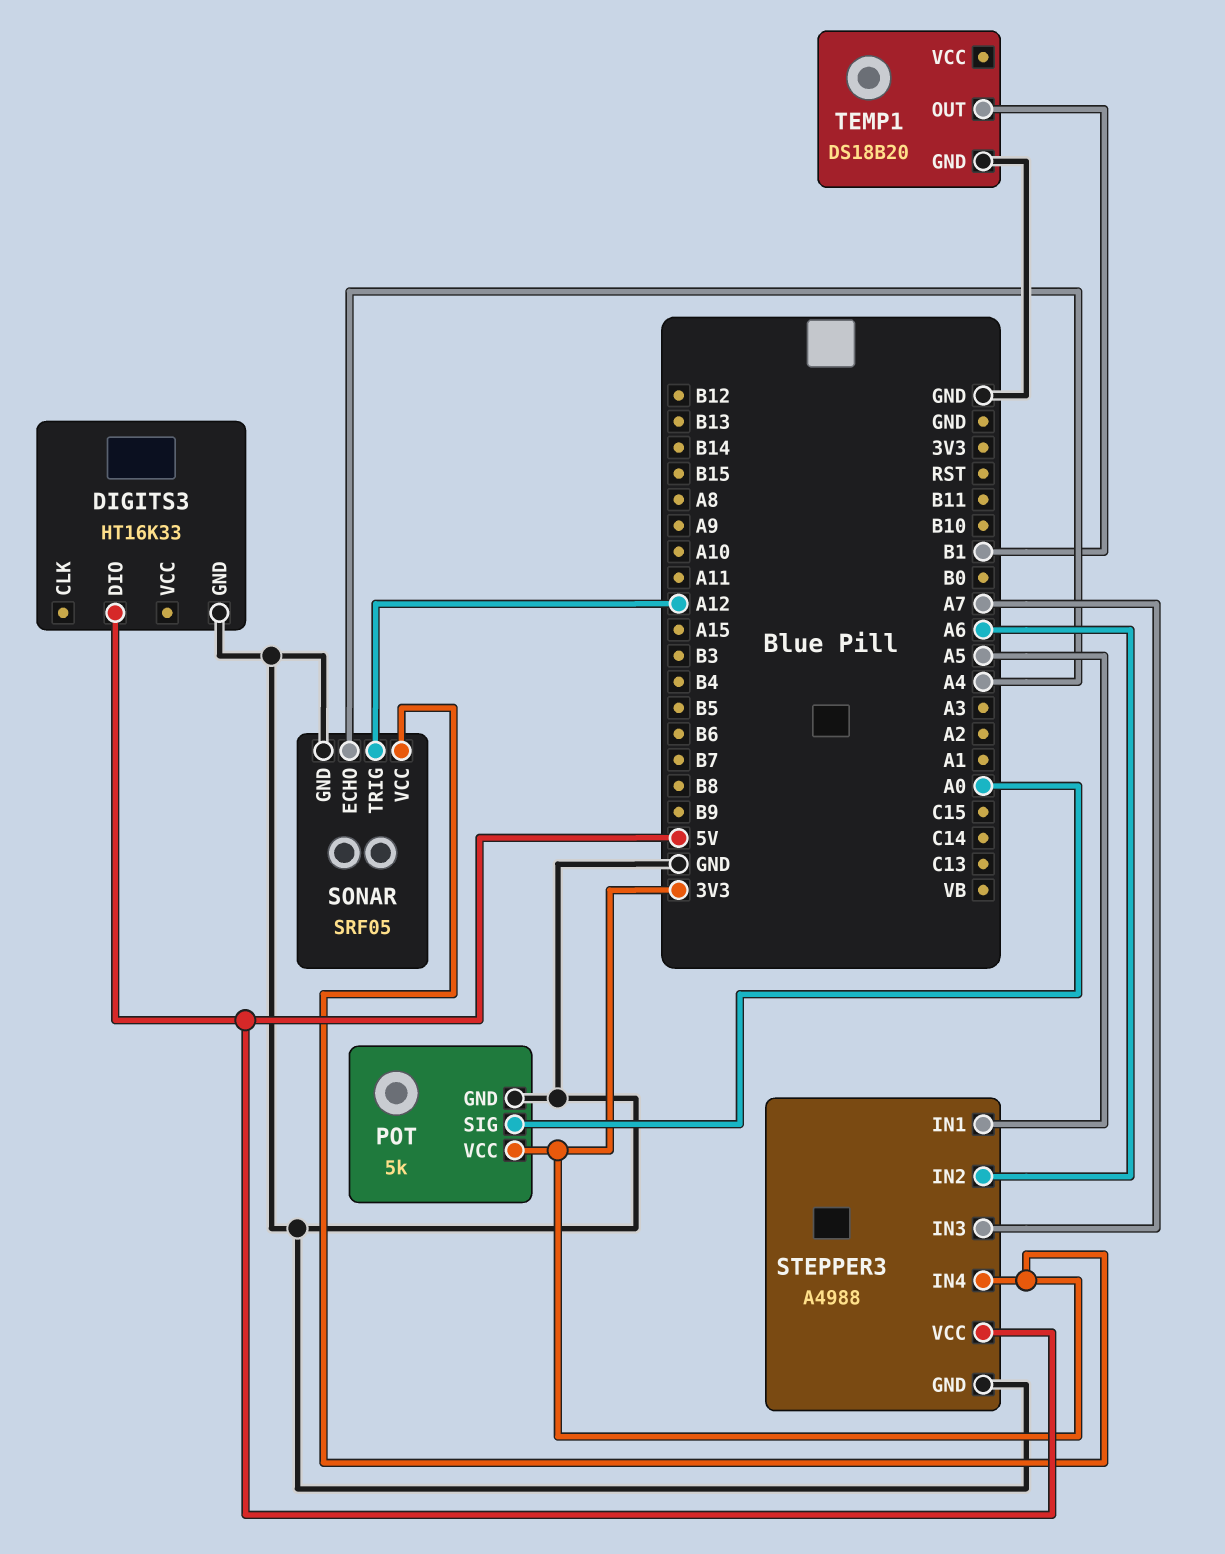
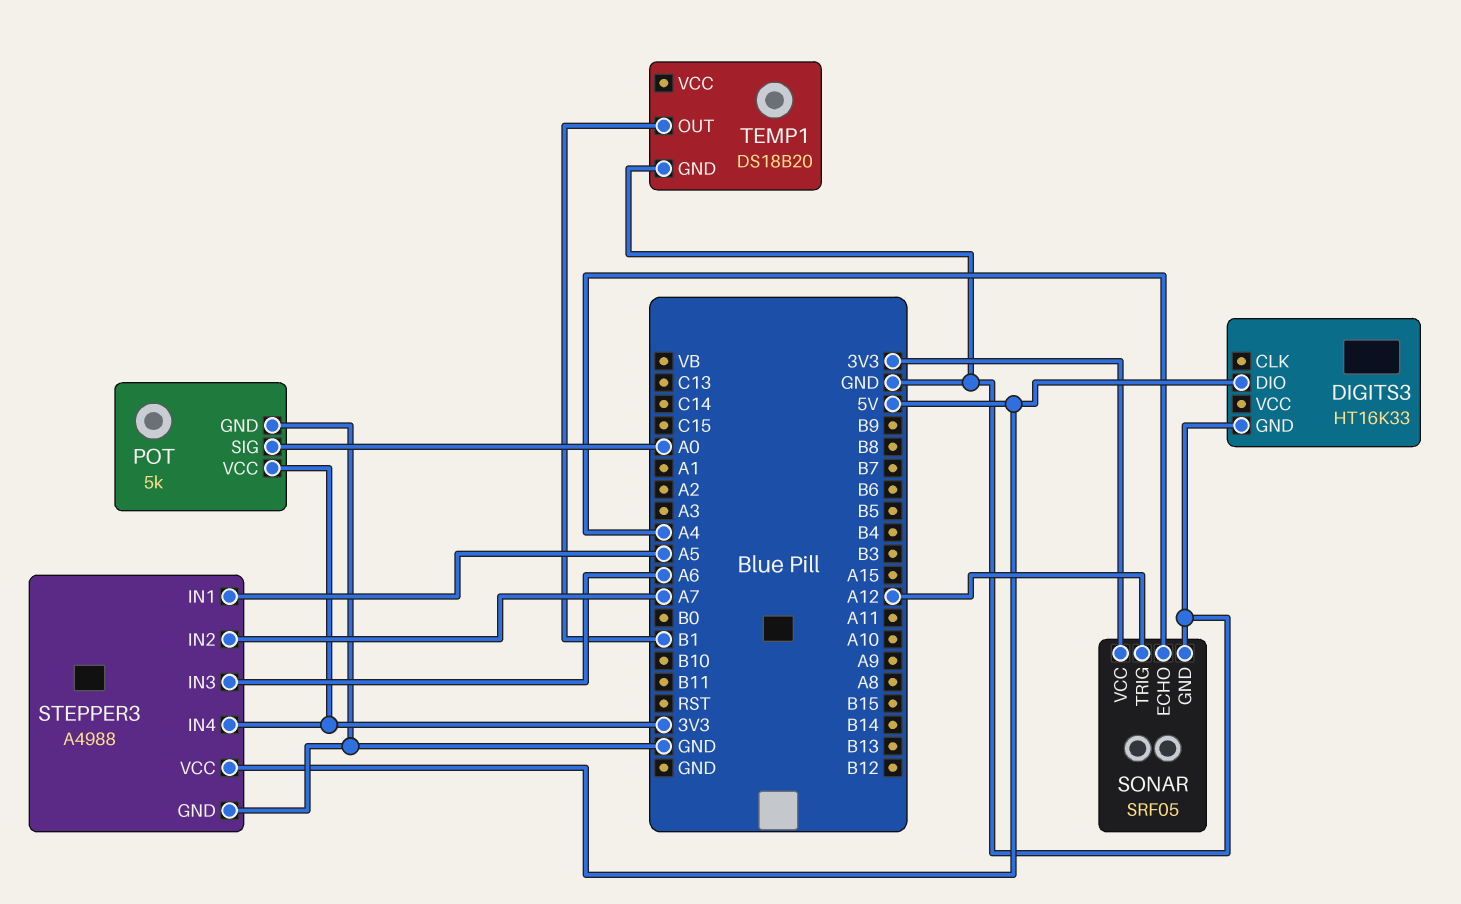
STEPPER3 pin IN2: A6 -> A7
STEPPER3 pin IN3: A7 -> A6

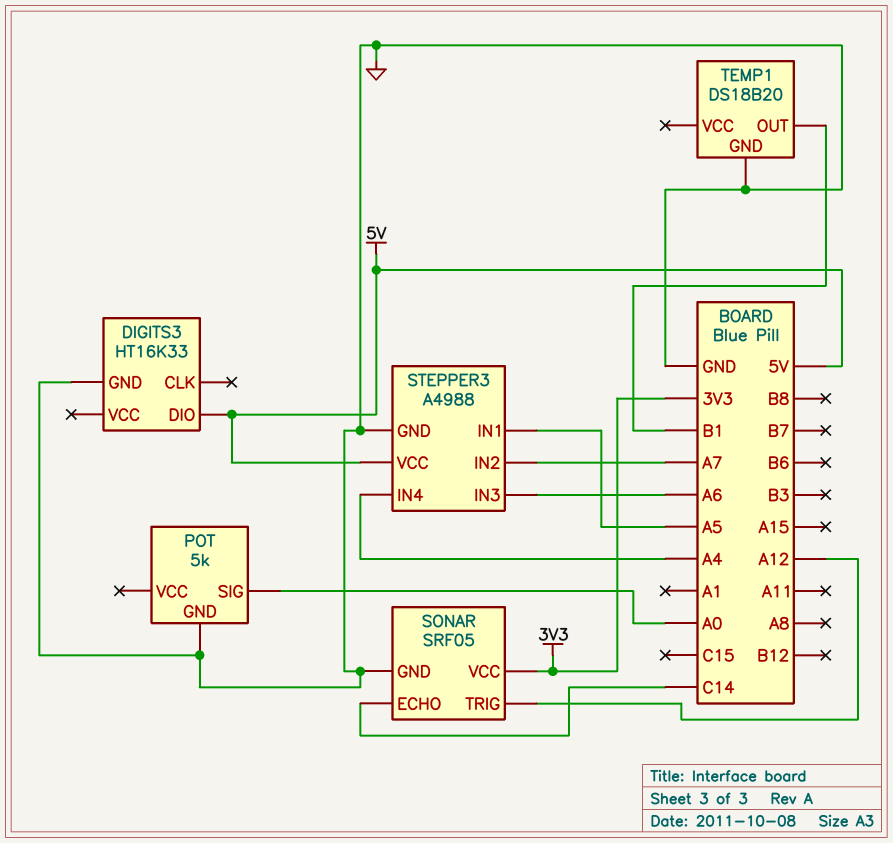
POT pin VCC: 3V3 -> none
SONAR pin ECHO: A4 -> C14
STEPPER3 pin IN4: 3V3 -> A4

